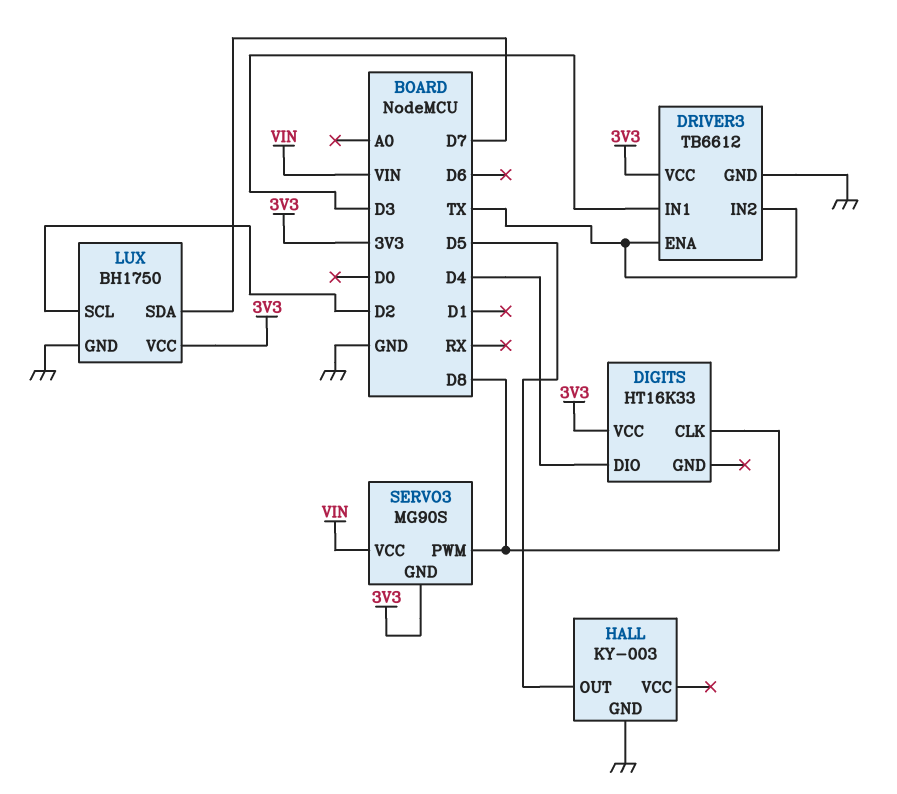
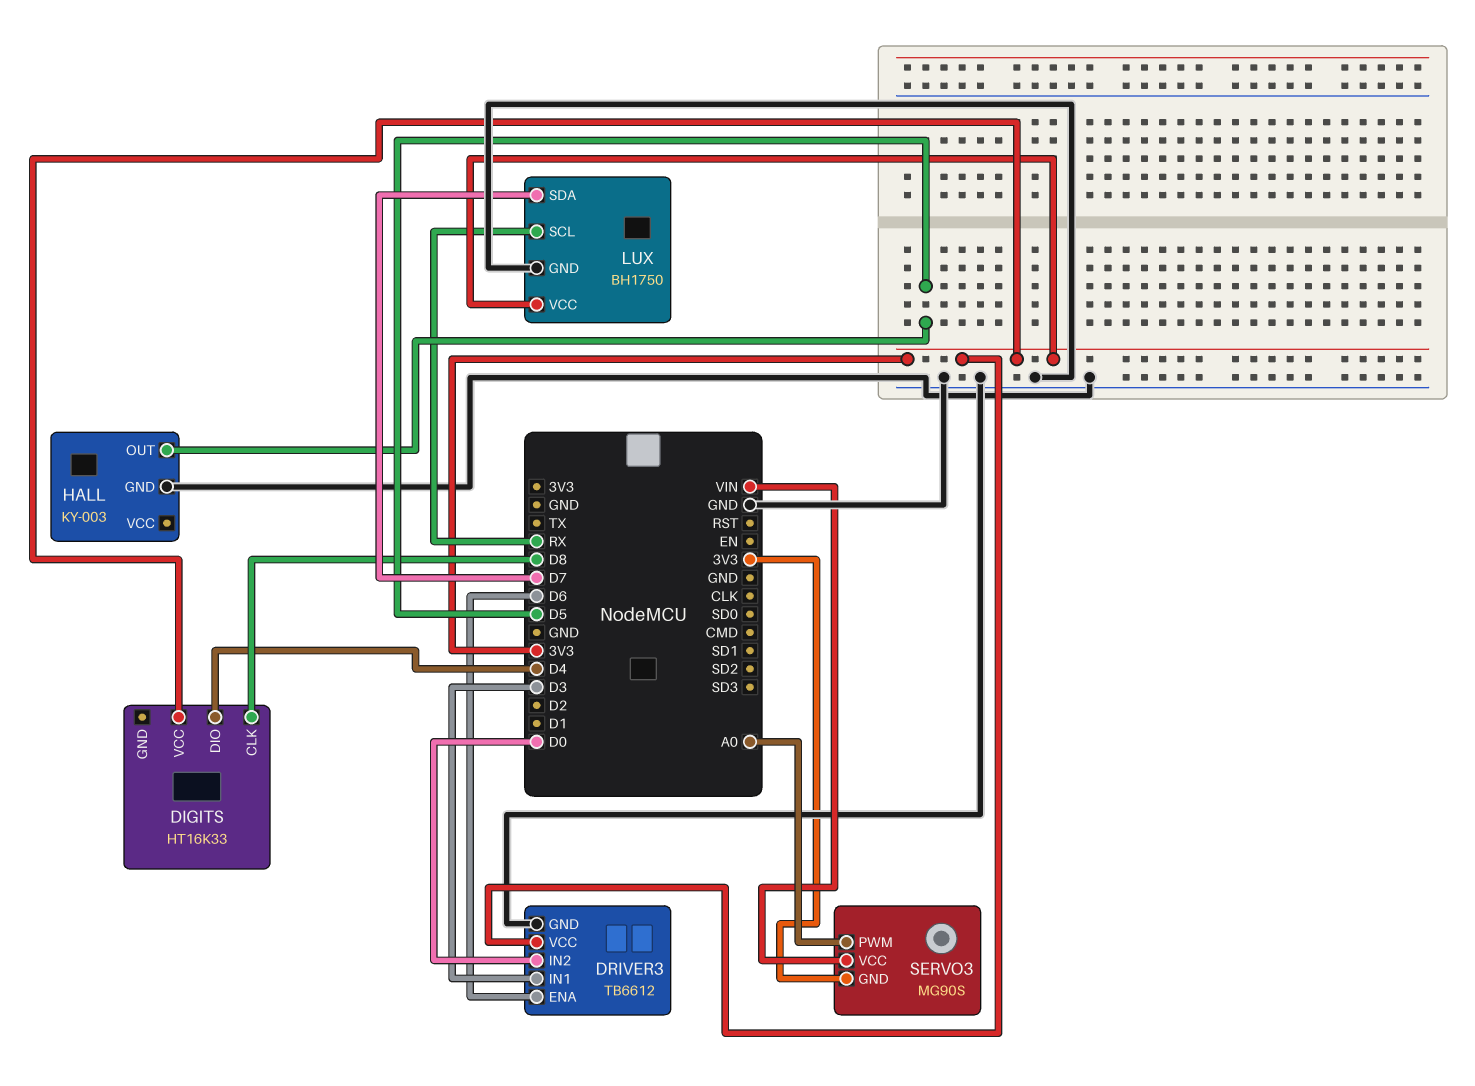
DRIVER3 pin ENA: TX -> D6
DRIVER3 pin IN2: TX -> D0
LUX pin SCL: D2 -> RX
SERVO3 pin PWM: D8 -> A0

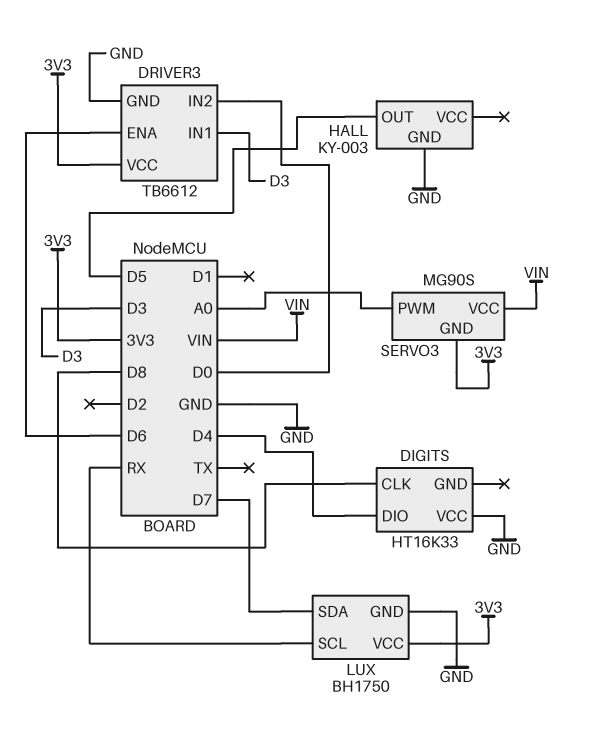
DIGITS pin VCC: 3V3 -> GND

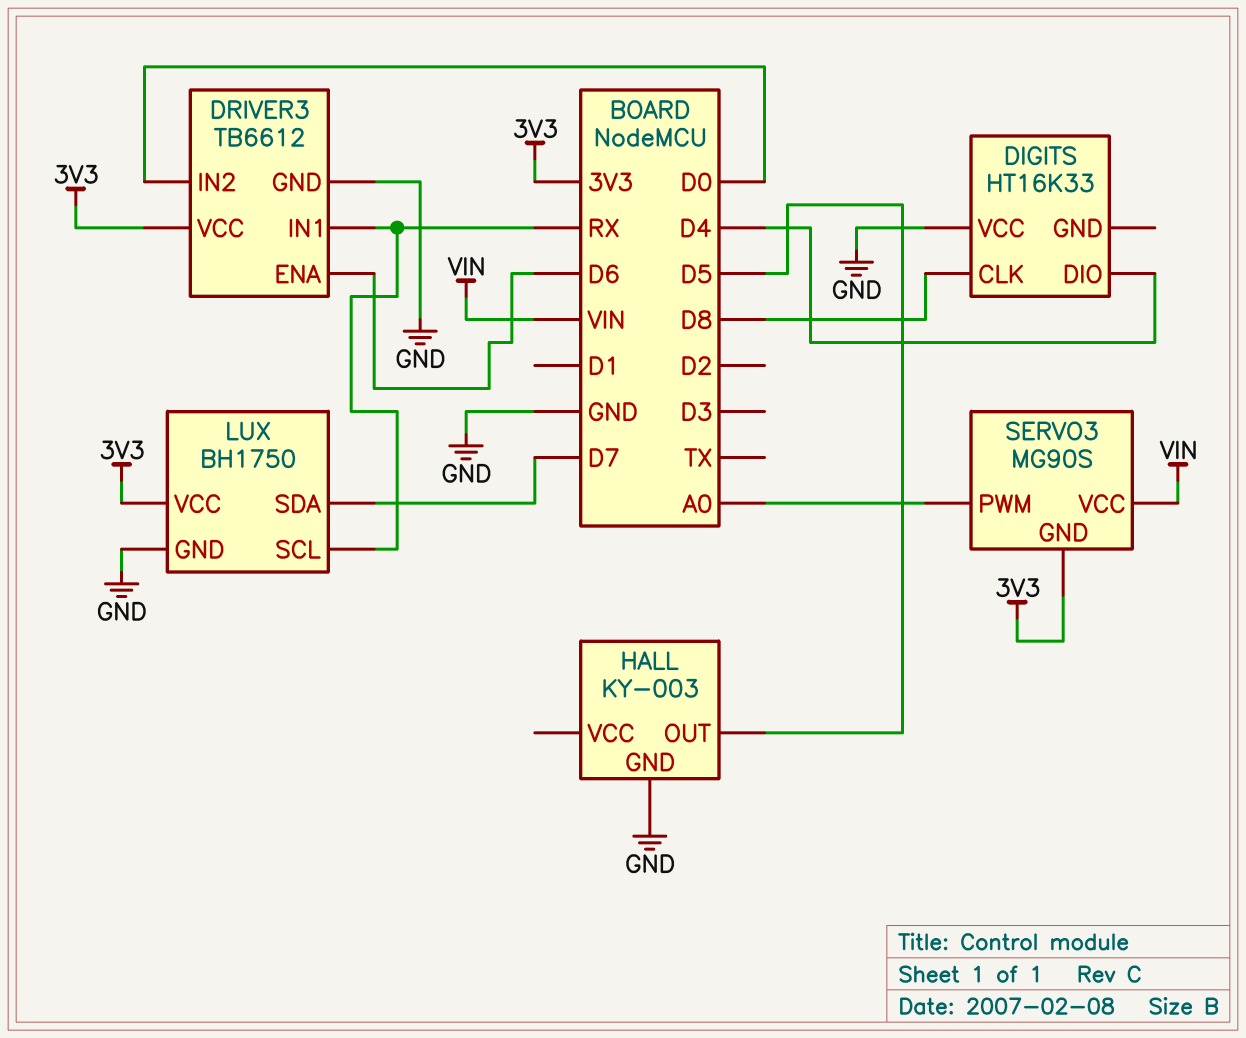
DRIVER3 pin IN1: D3 -> RX

